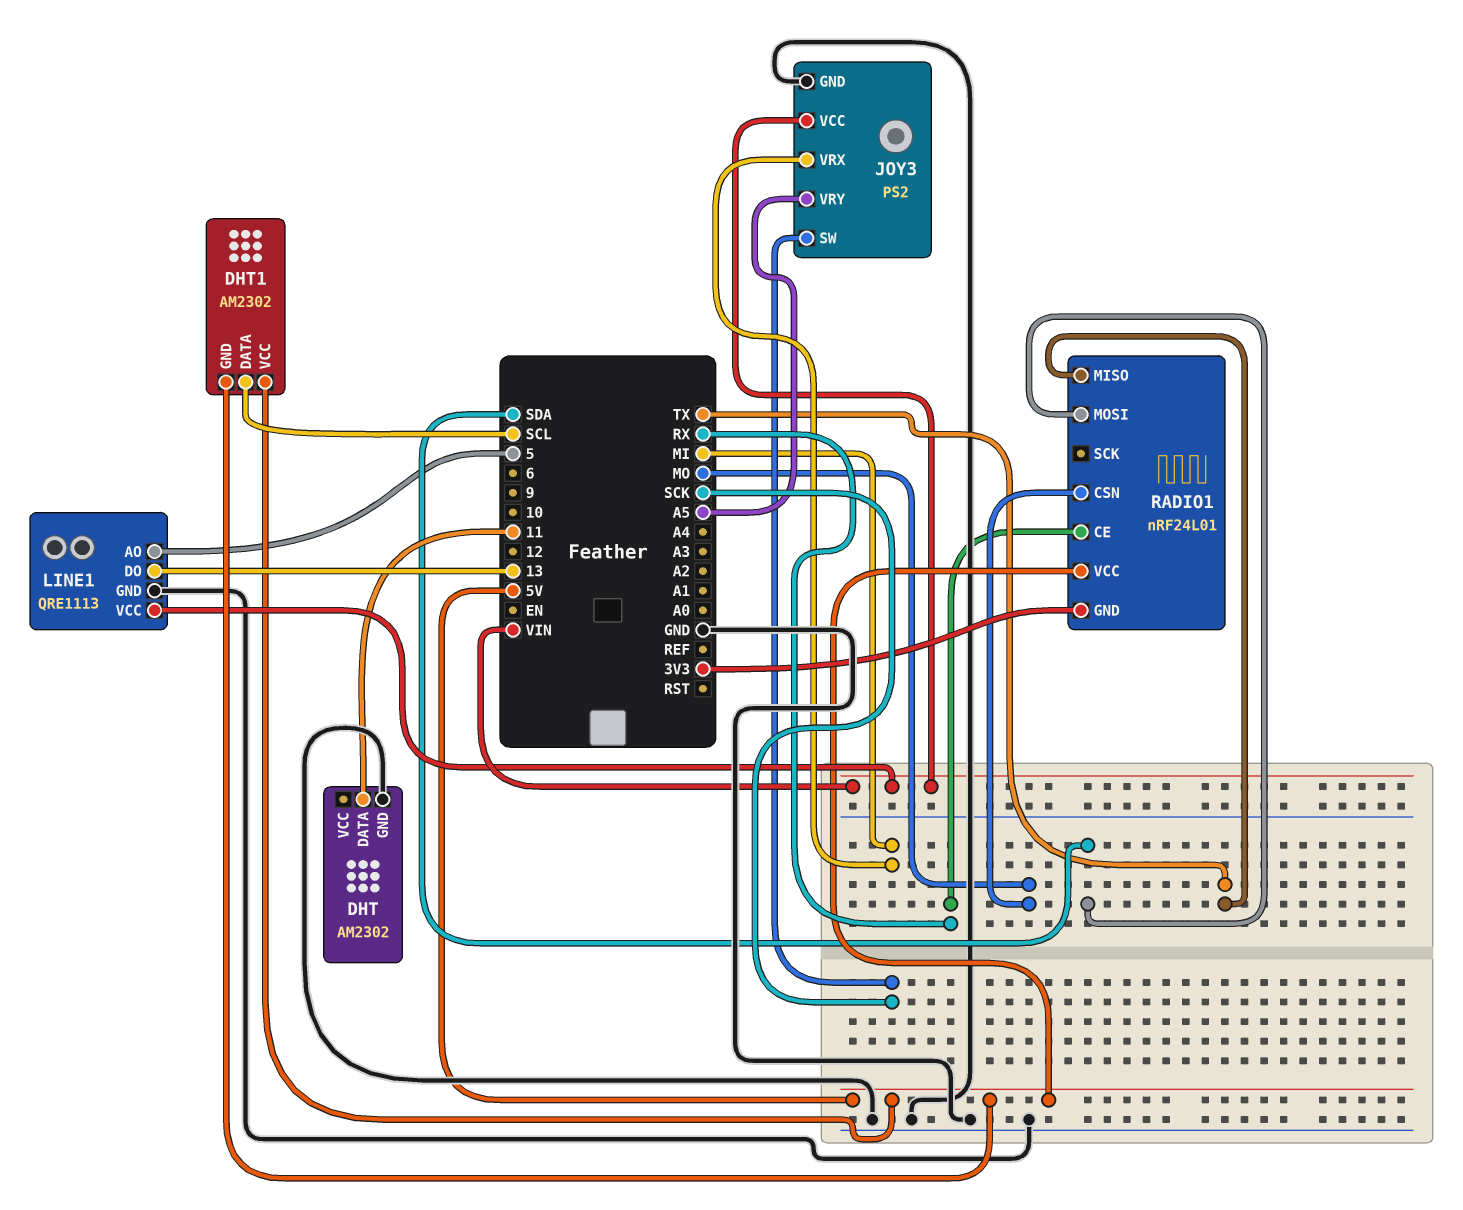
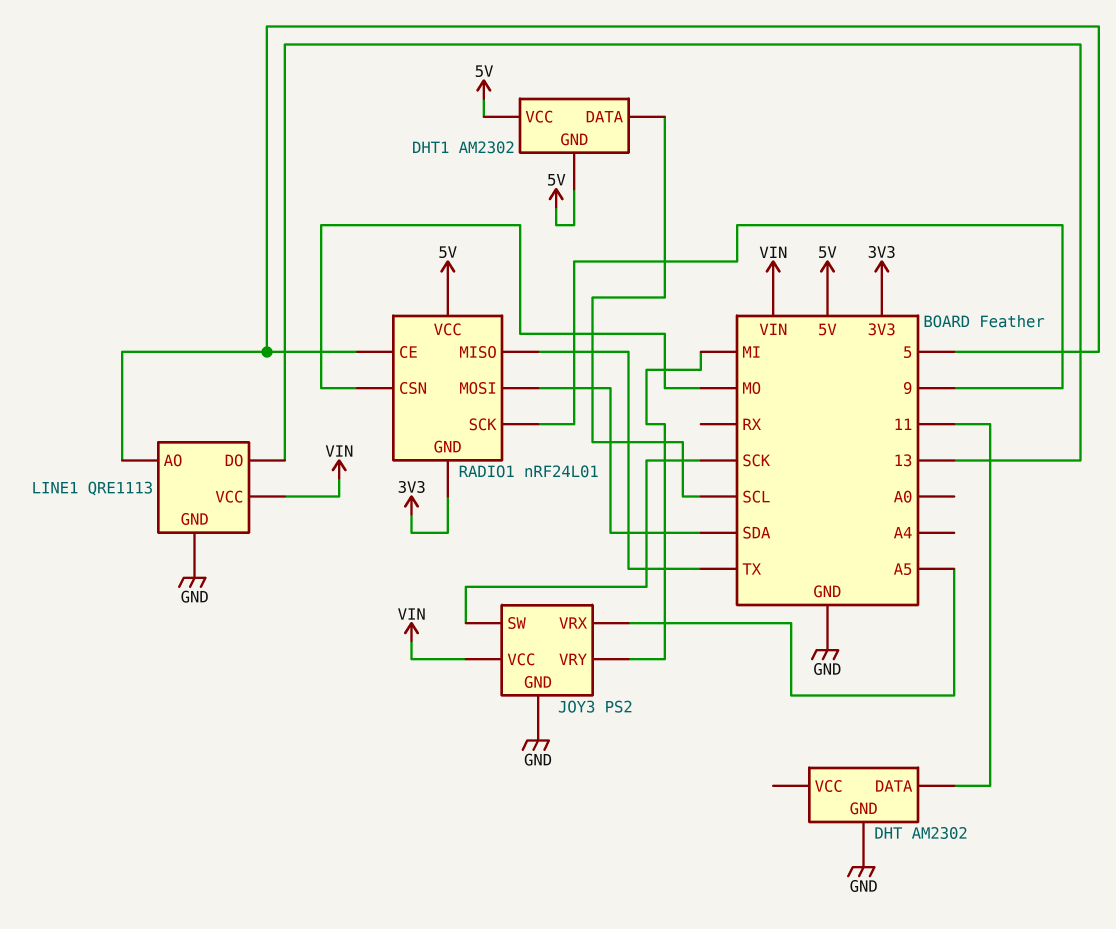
JOY3 pin VRX: MI -> A5
JOY3 pin VRY: A5 -> MI
RADIO1 pin CE: RX -> 5
RADIO1 pin SCK: none -> 9

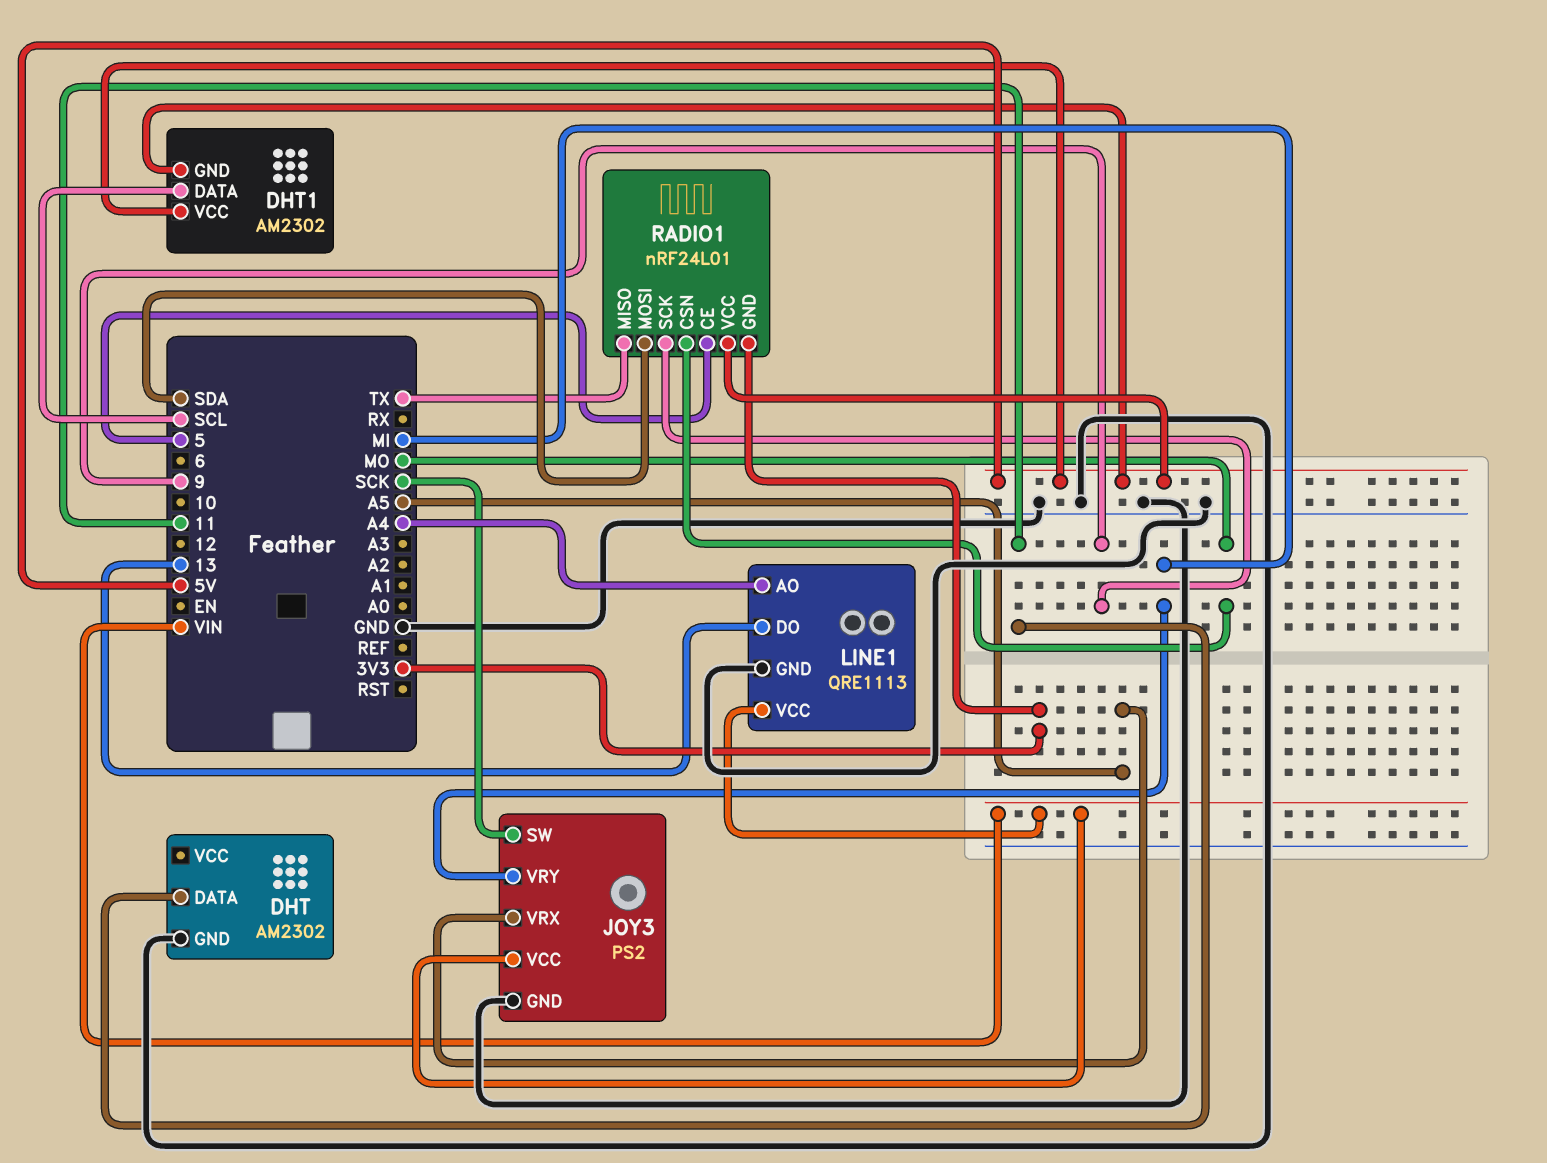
LINE1 pin AO: 5 -> A4

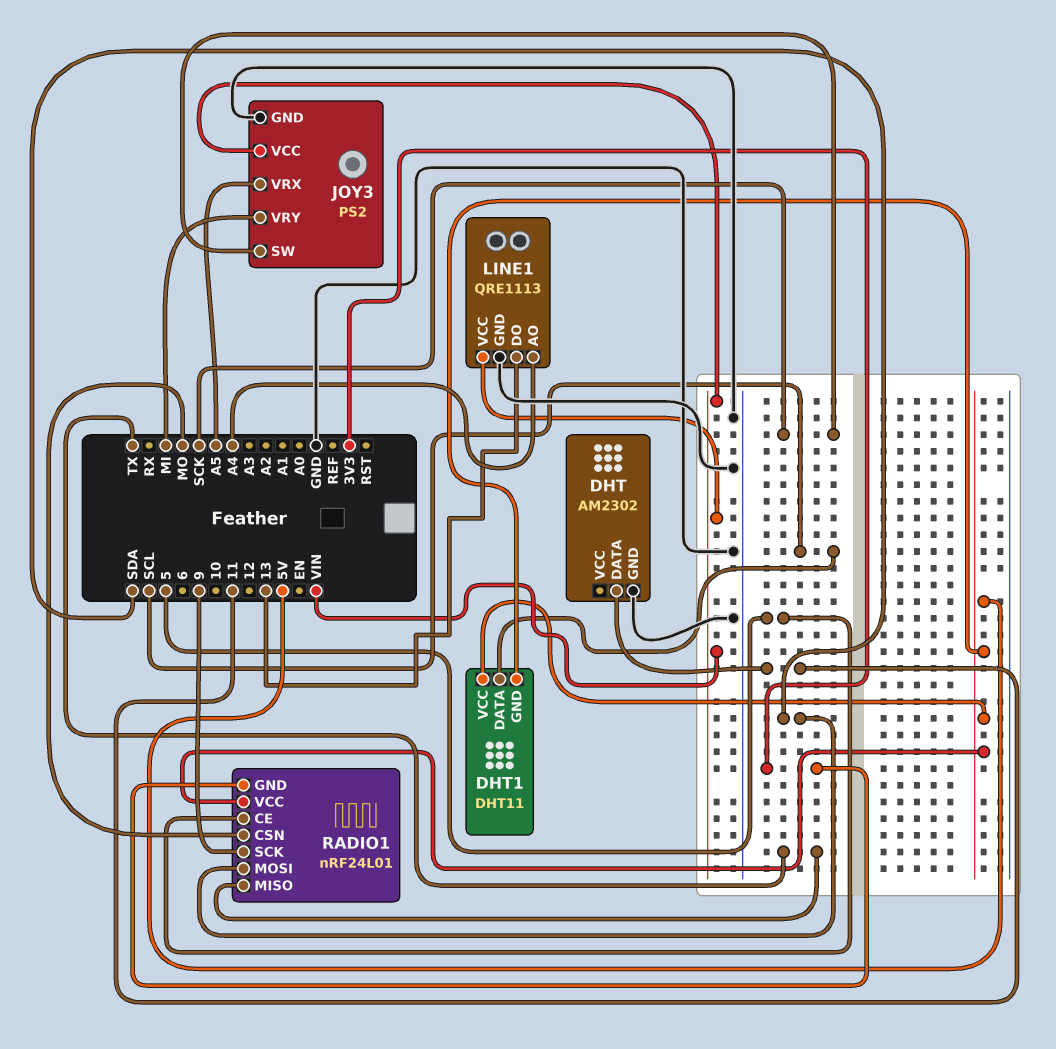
DHT1: AM2302 -> DHT11

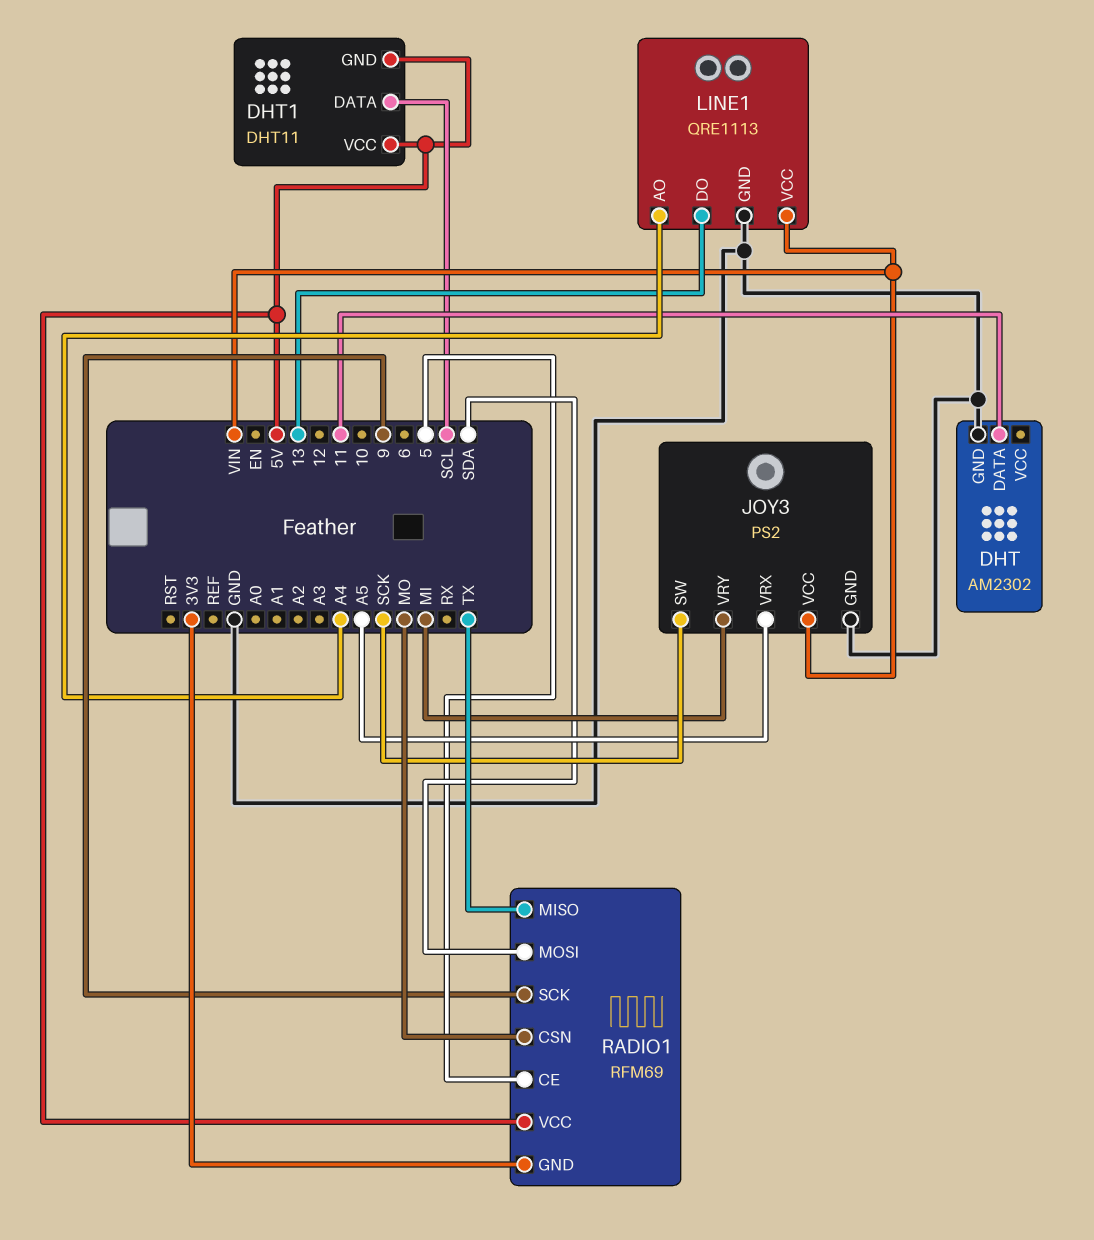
RADIO1: nRF24L01 -> RFM69

